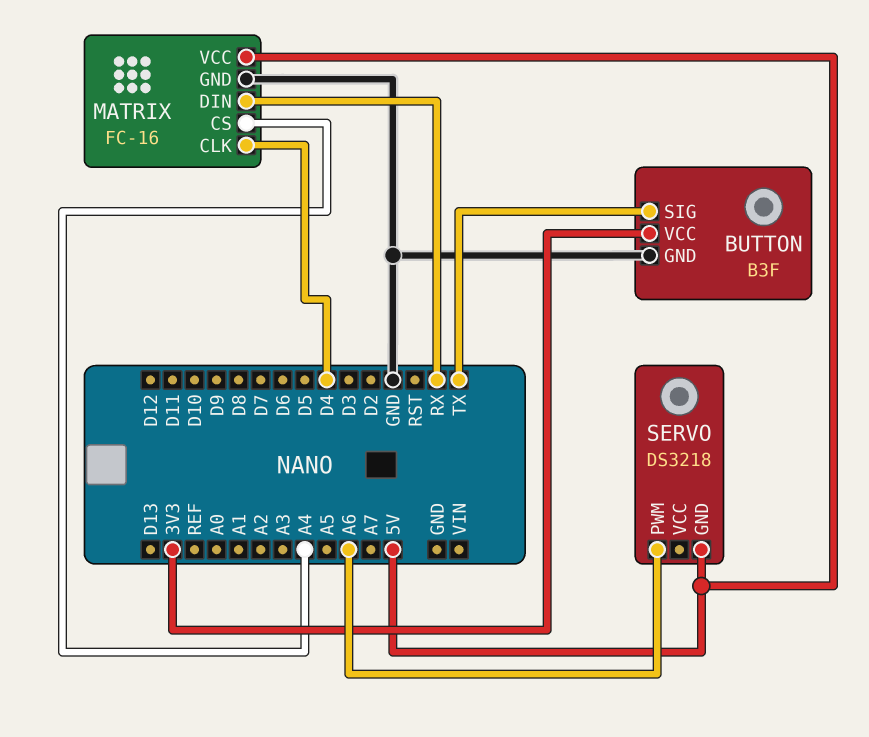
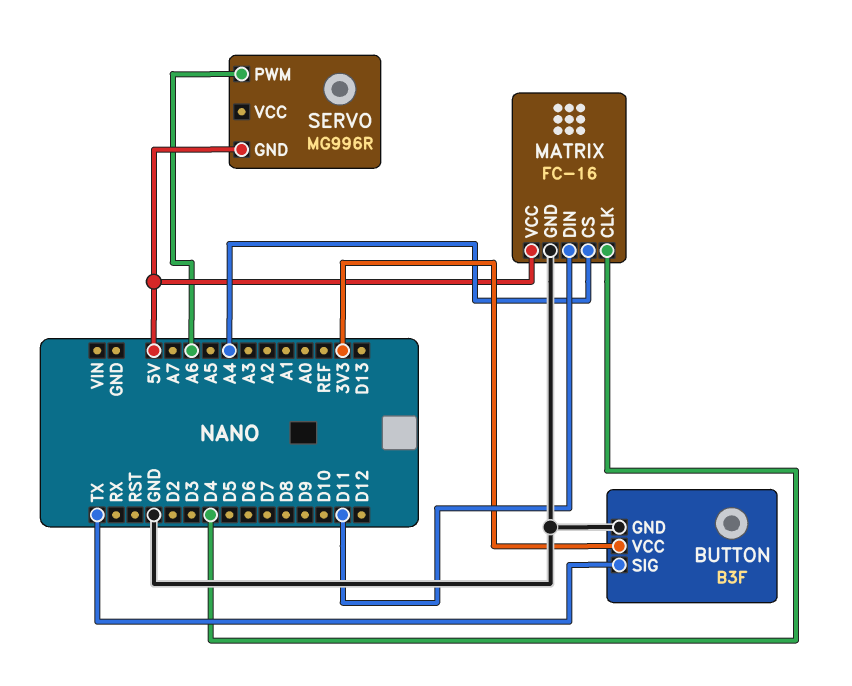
MATRIX pin DIN: RX -> D11
SERVO: DS3218 -> MG996R

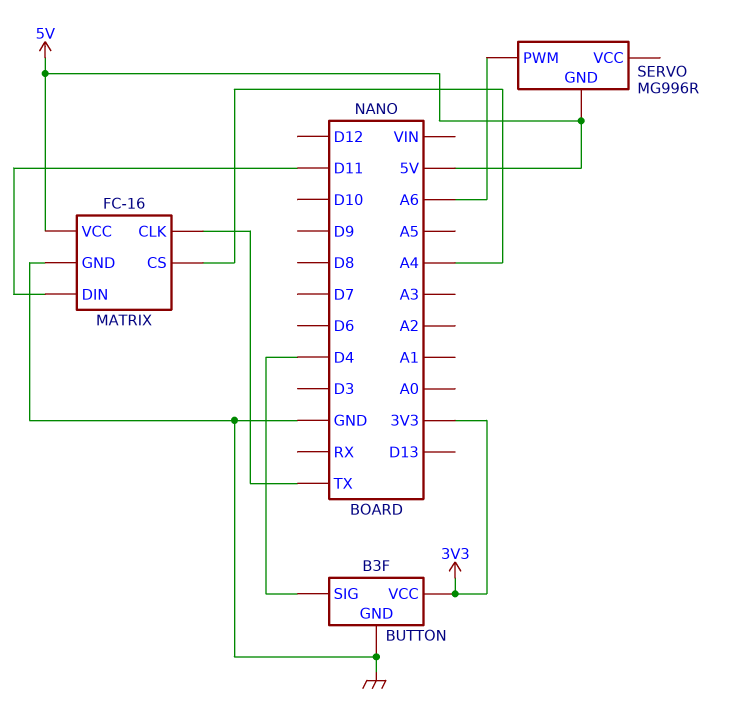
BUTTON pin SIG: TX -> D4
MATRIX pin CLK: D4 -> TX

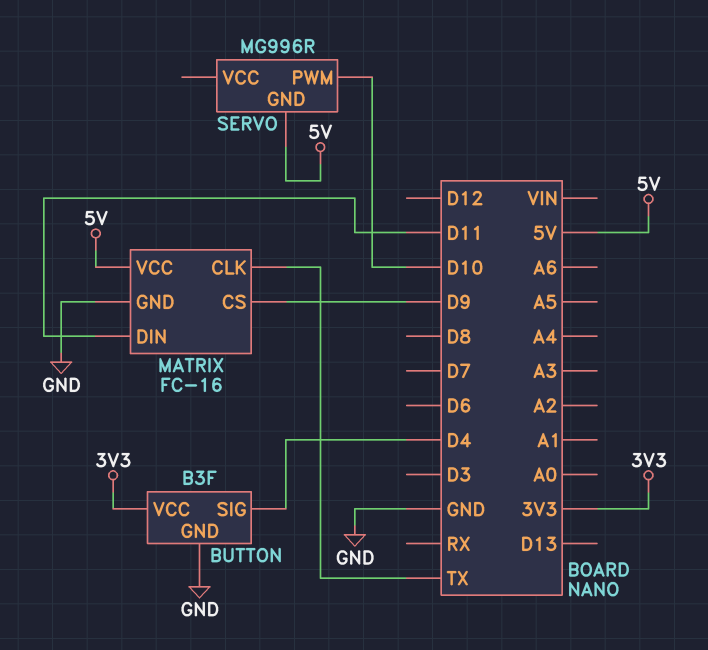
MATRIX pin CS: A4 -> D9
SERVO pin PWM: A6 -> D10

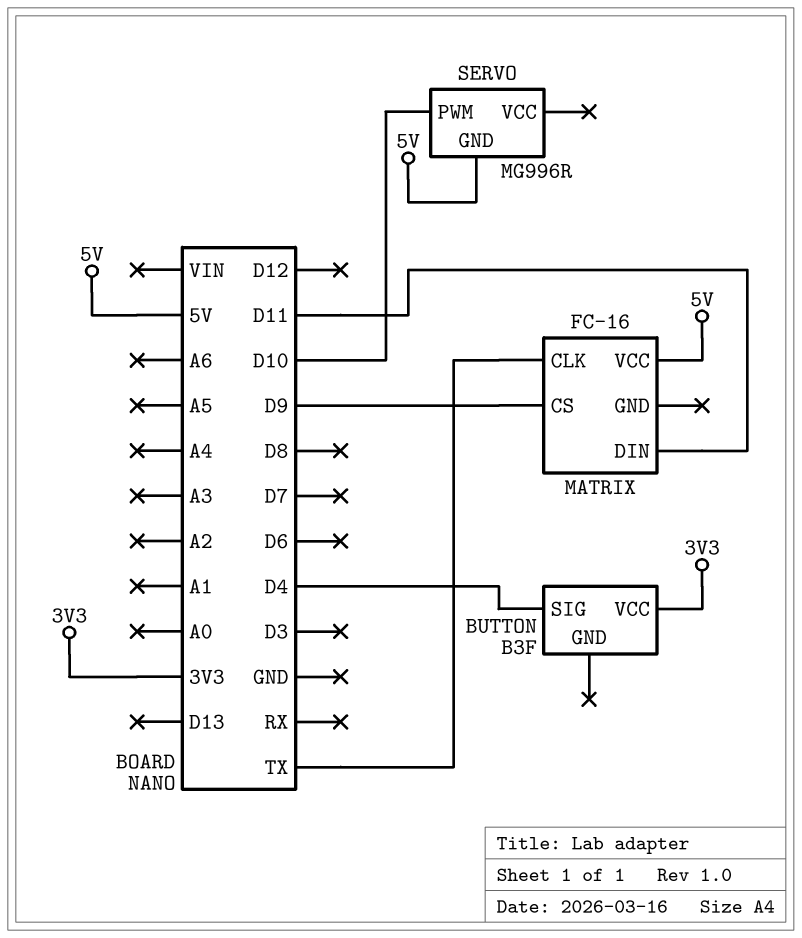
BUTTON pin GND: GND -> none
MATRIX pin GND: GND -> none

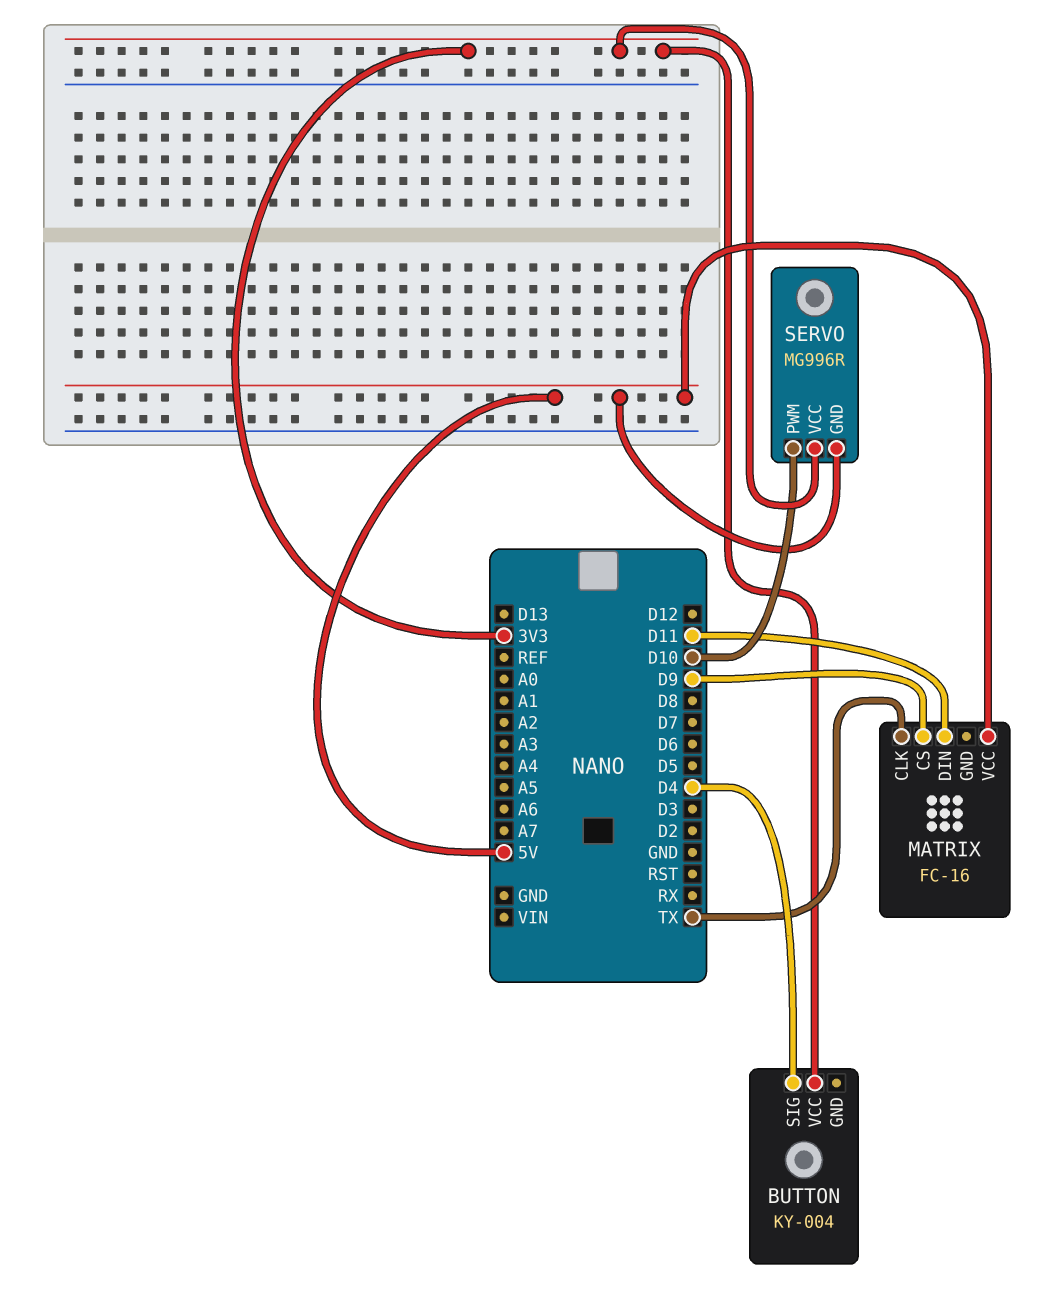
BUTTON: B3F -> KY-004
SERVO pin VCC: none -> 3V3

